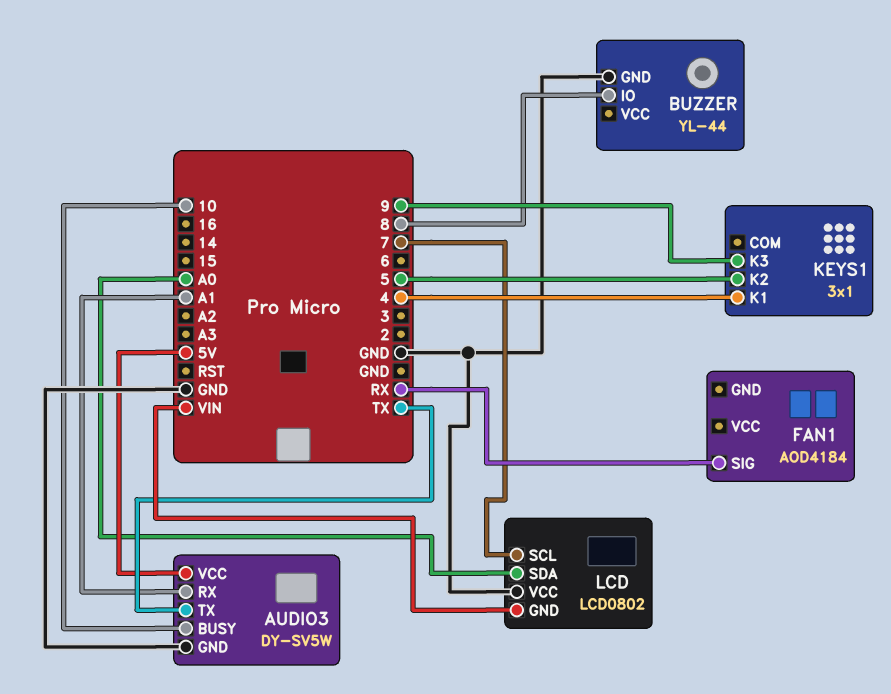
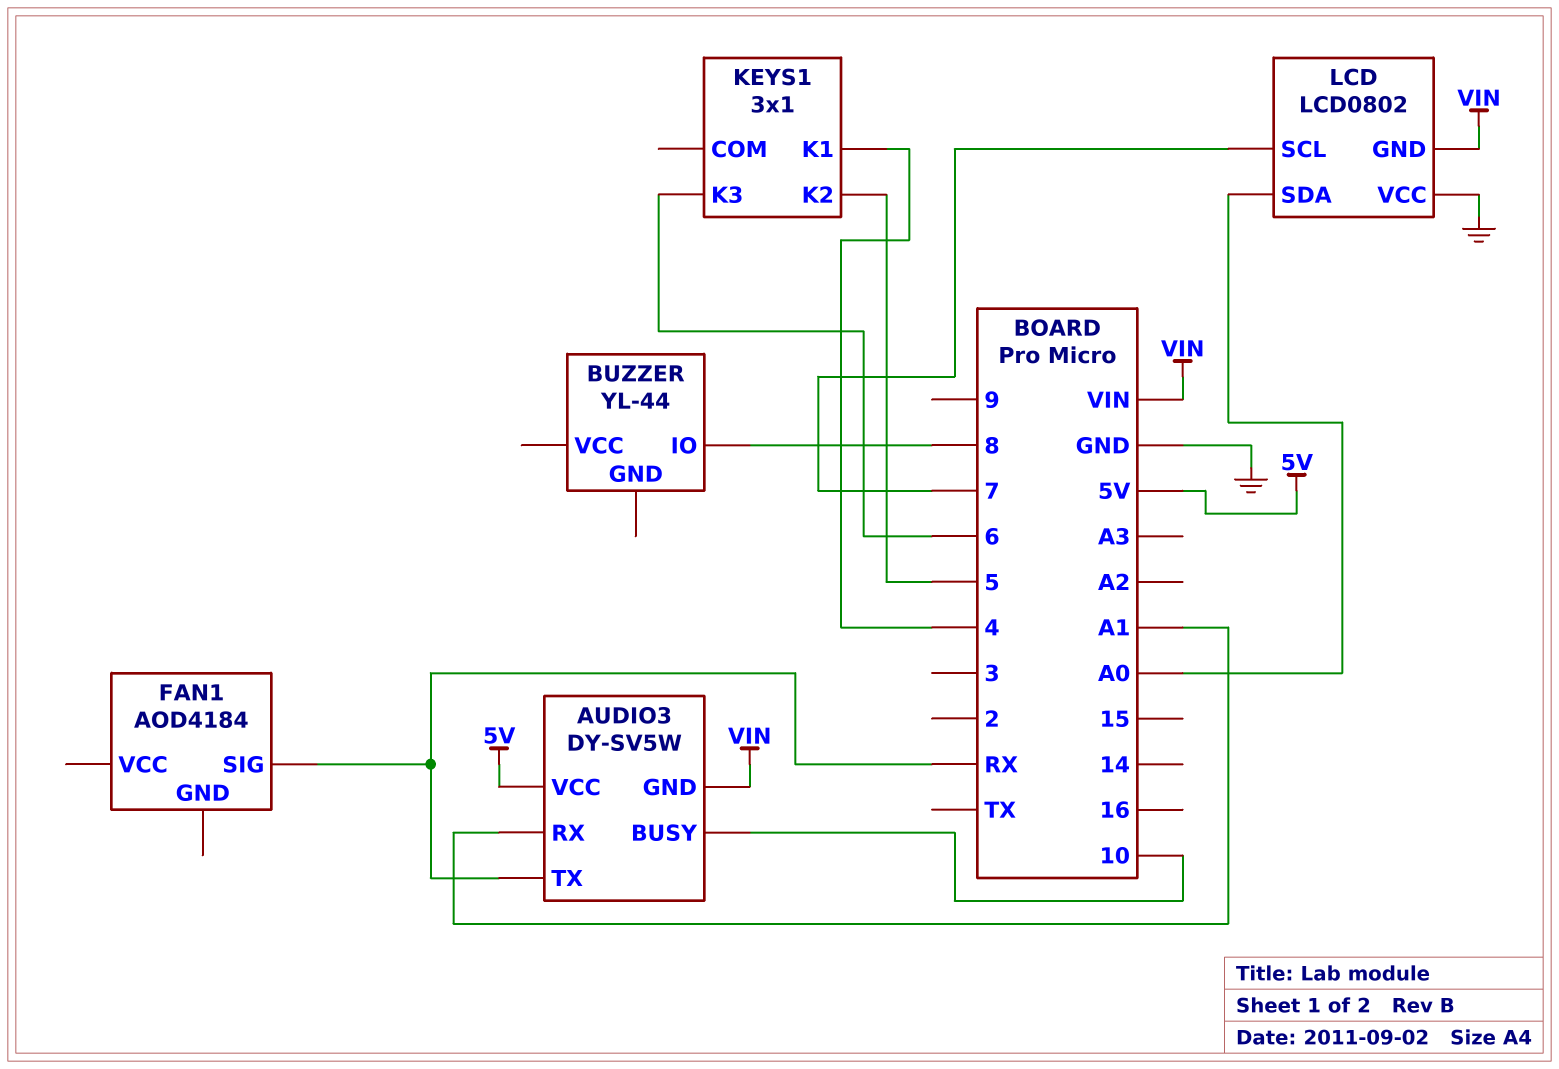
AUDIO3 pin GND: GND -> VIN
AUDIO3 pin TX: TX -> RX
BUZZER pin GND: GND -> none
KEYS1 pin K3: 9 -> 6

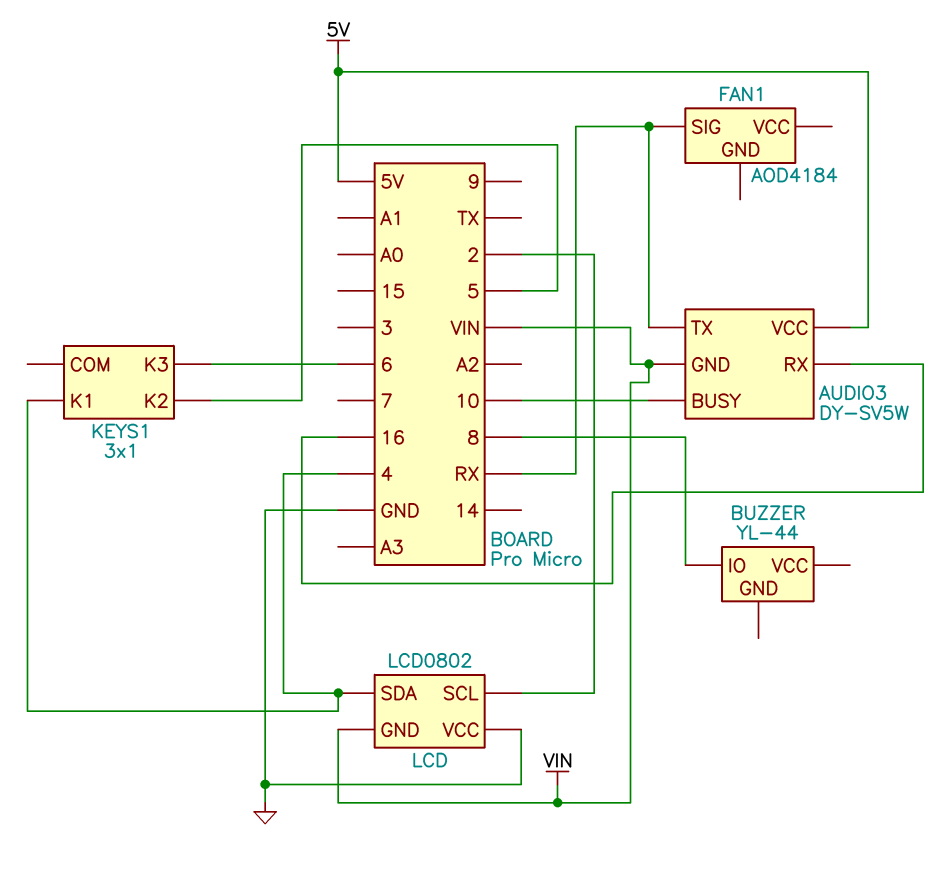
AUDIO3 pin RX: A1 -> 16
LCD pin SCL: 7 -> 2
LCD pin SDA: A0 -> 4

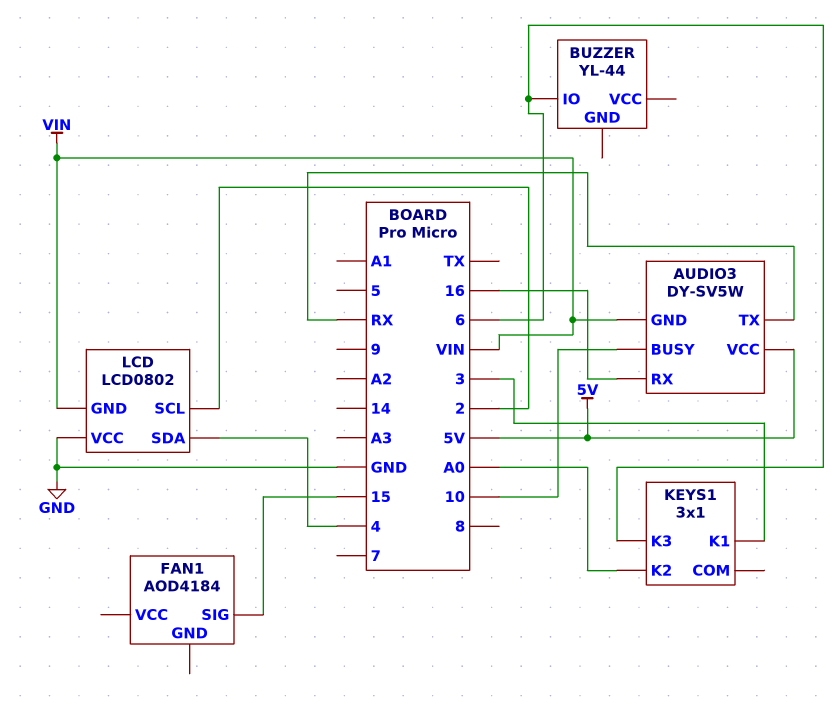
BUZZER pin IO: 8 -> 6
FAN1 pin SIG: RX -> 15
KEYS1 pin K1: 4 -> 3
KEYS1 pin K2: 5 -> A0

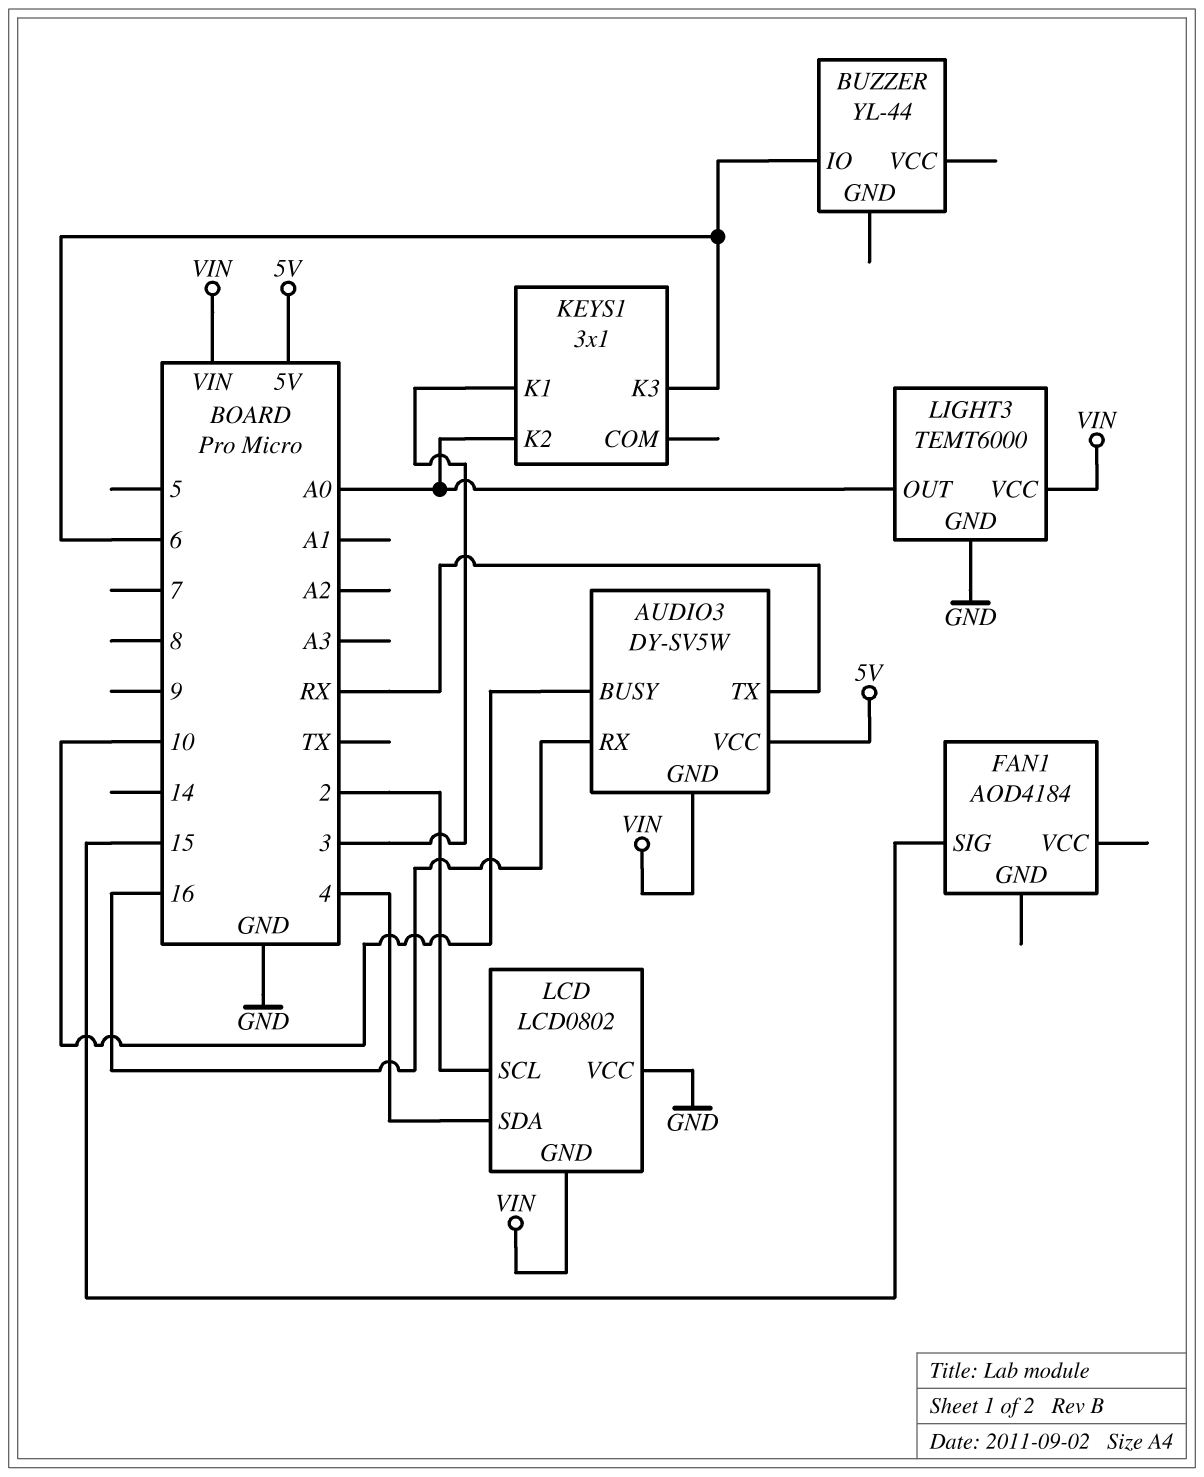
LIGHT3: none -> TEMT6000
LIGHT3 pin GND: none -> GND
LIGHT3 pin OUT: none -> A0
LIGHT3 pin VCC: none -> VIN

